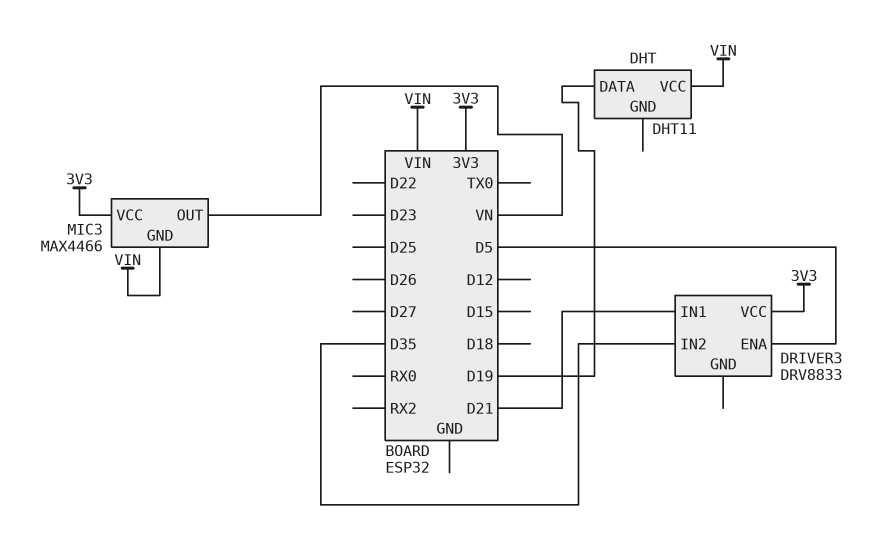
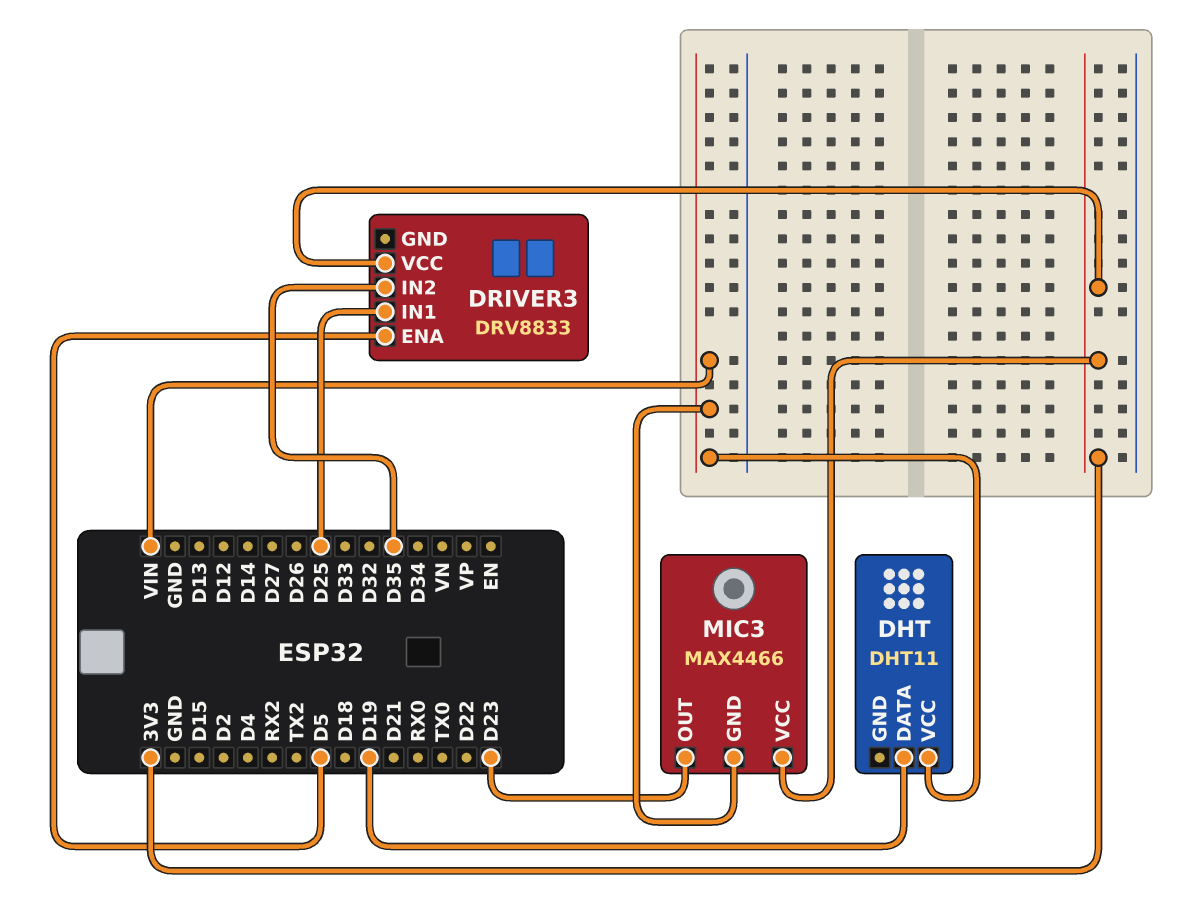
DRIVER3 pin IN1: D21 -> D25
MIC3 pin OUT: VN -> D23

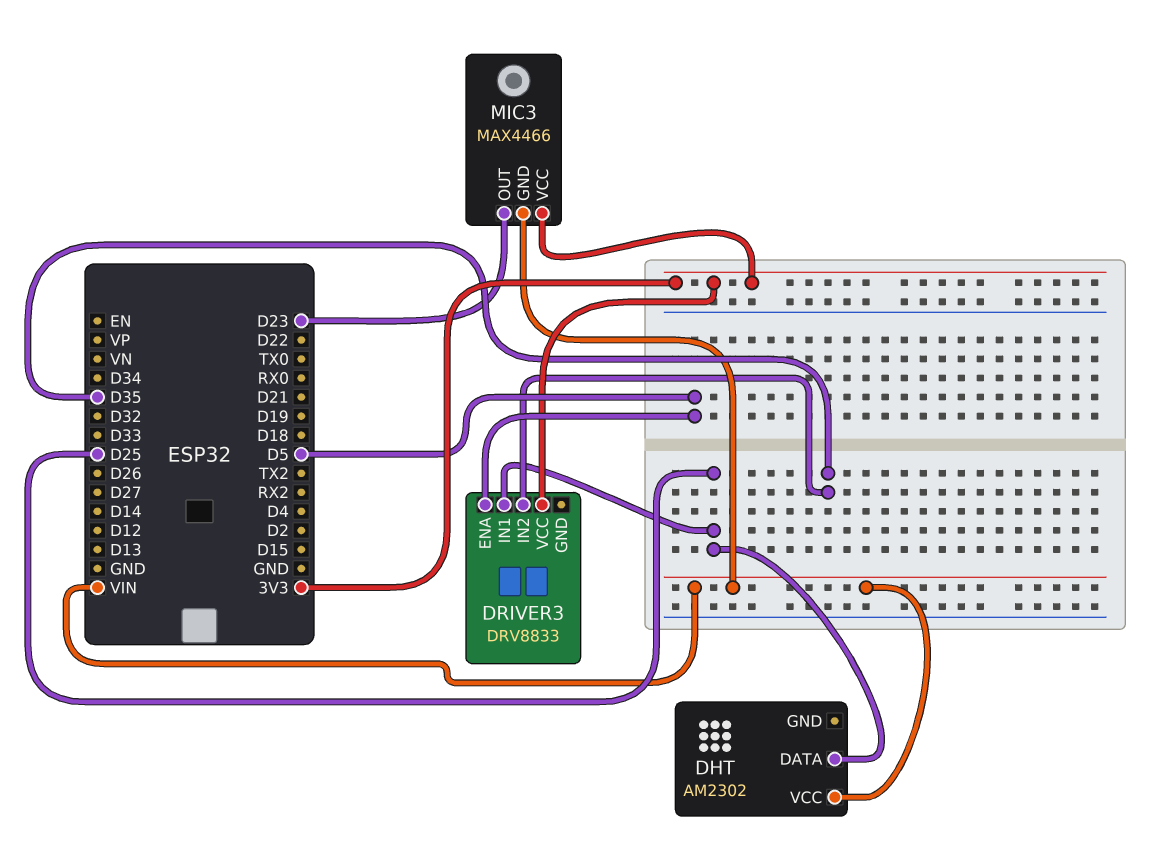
DHT: DHT11 -> AM2302
DHT pin DATA: D19 -> D25

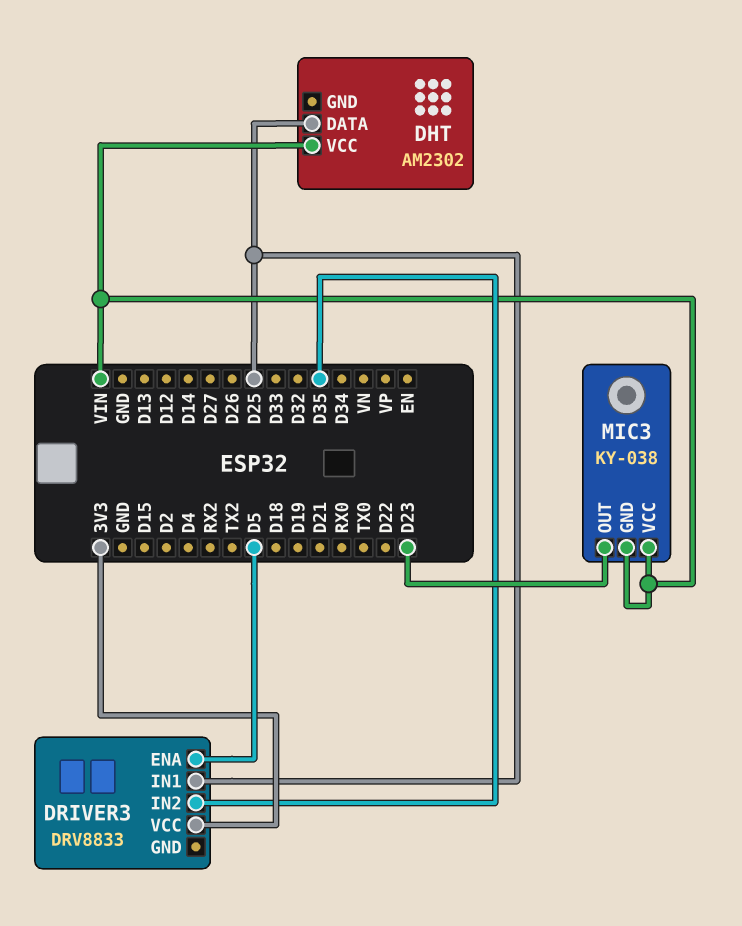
MIC3: MAX4466 -> KY-038
MIC3 pin VCC: 3V3 -> VIN

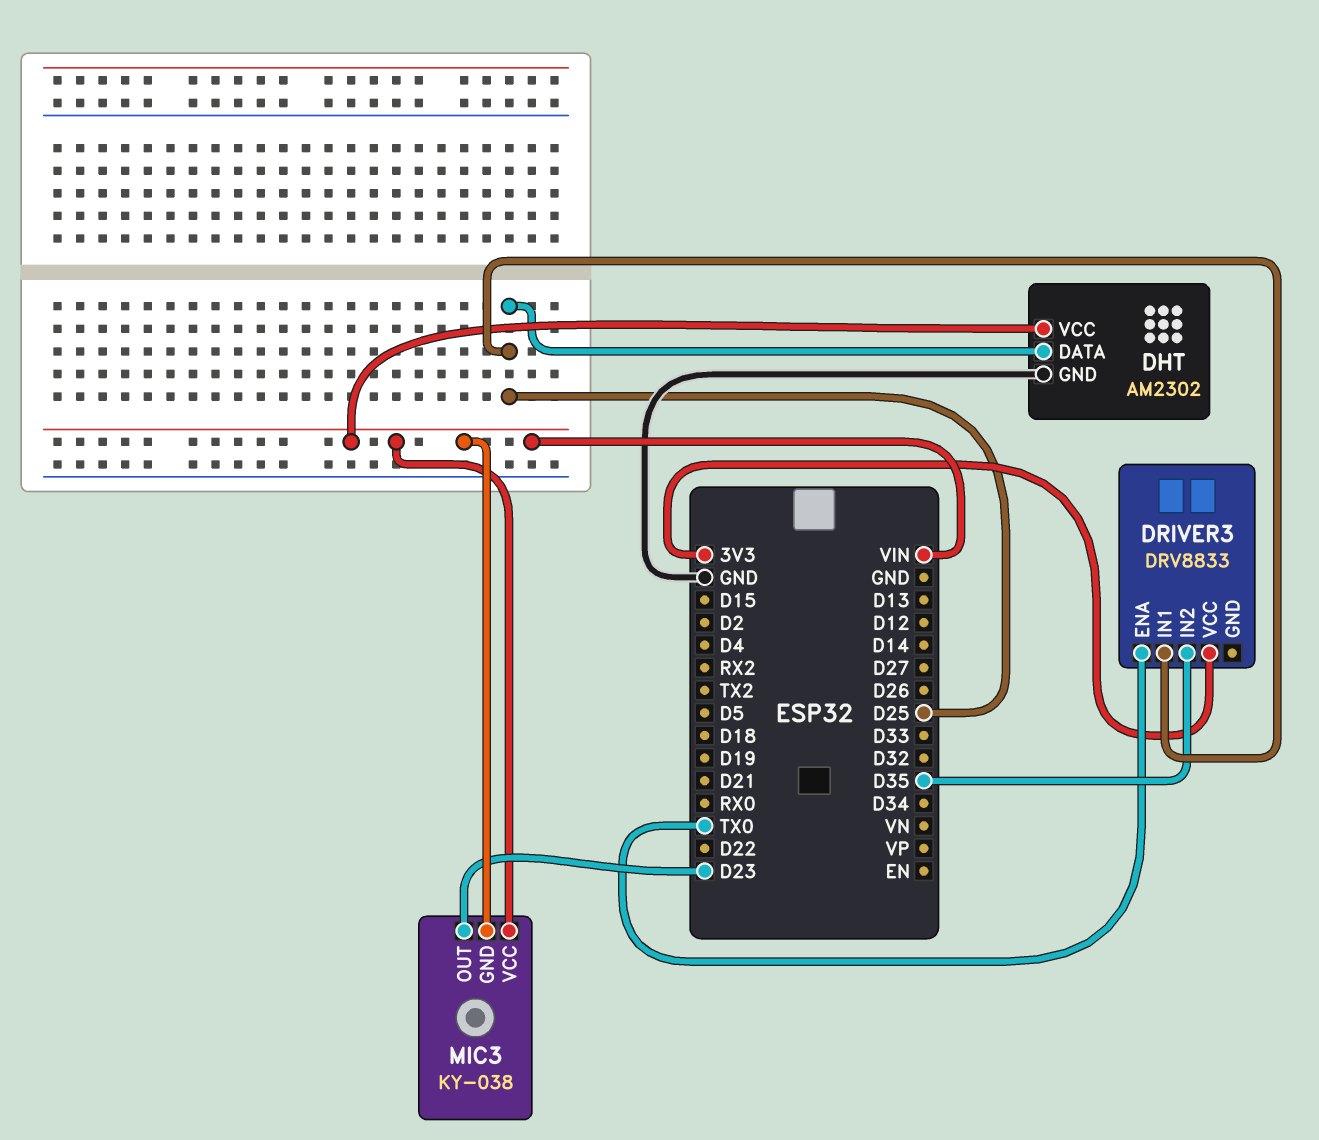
DHT pin GND: none -> GND
DRIVER3 pin ENA: D5 -> TX0

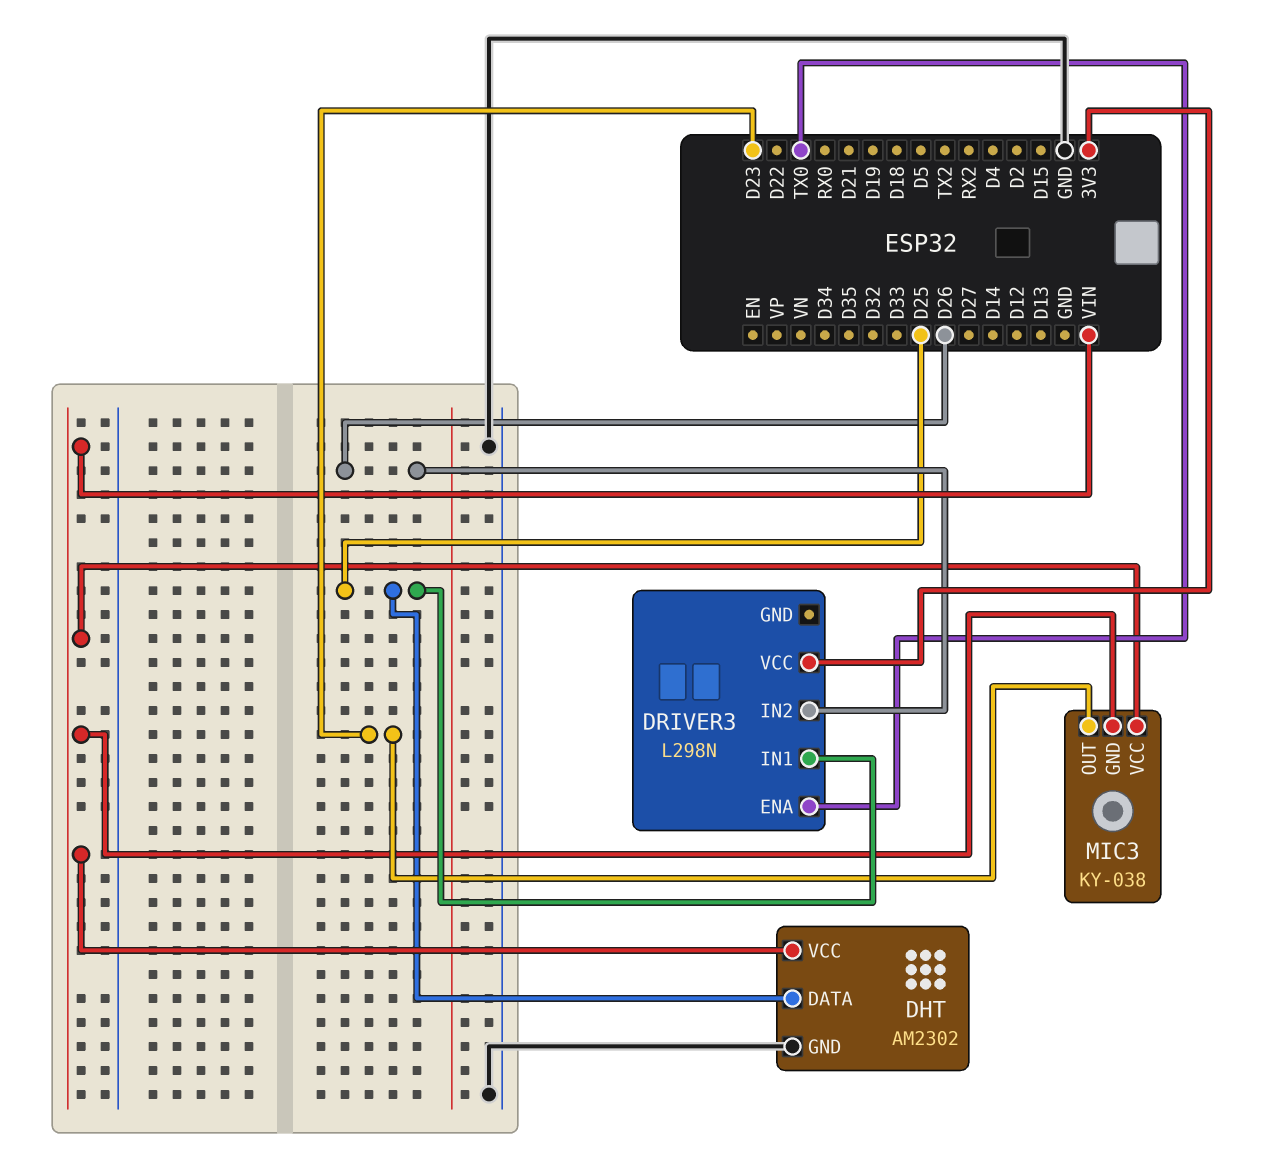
DRIVER3: DRV8833 -> L298N
DRIVER3 pin IN2: D35 -> D26

